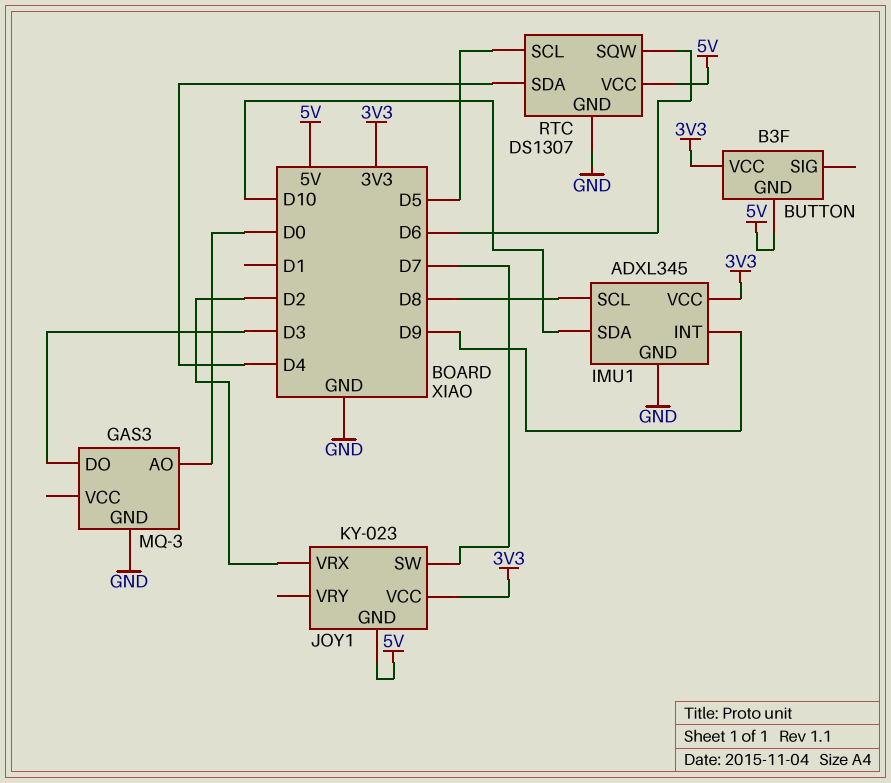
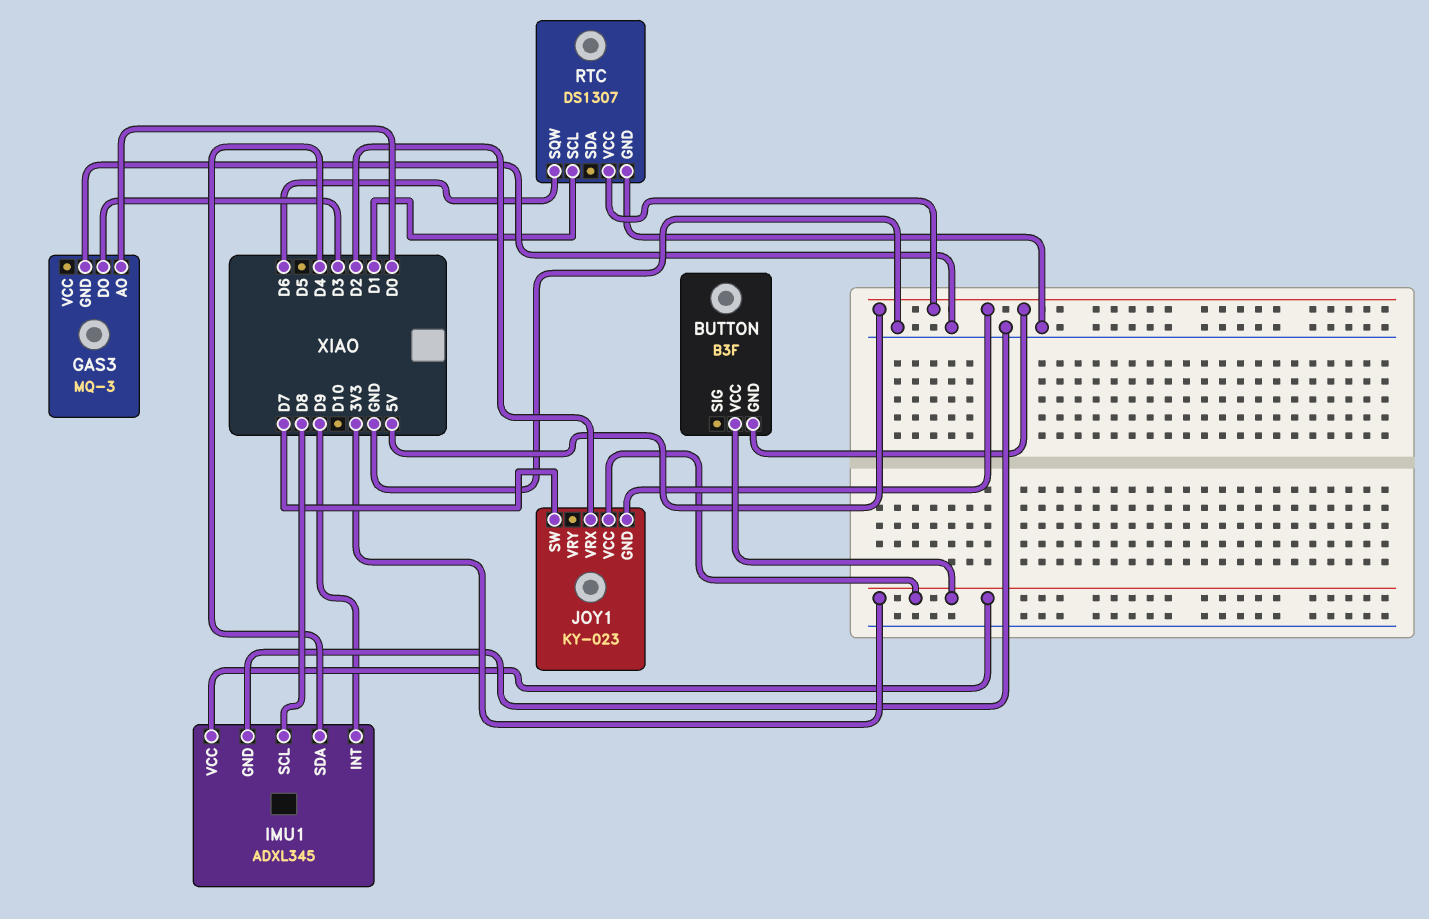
IMU1 pin SDA: D10 -> D4
RTC pin SCL: D5 -> D1
RTC pin SDA: D4 -> none

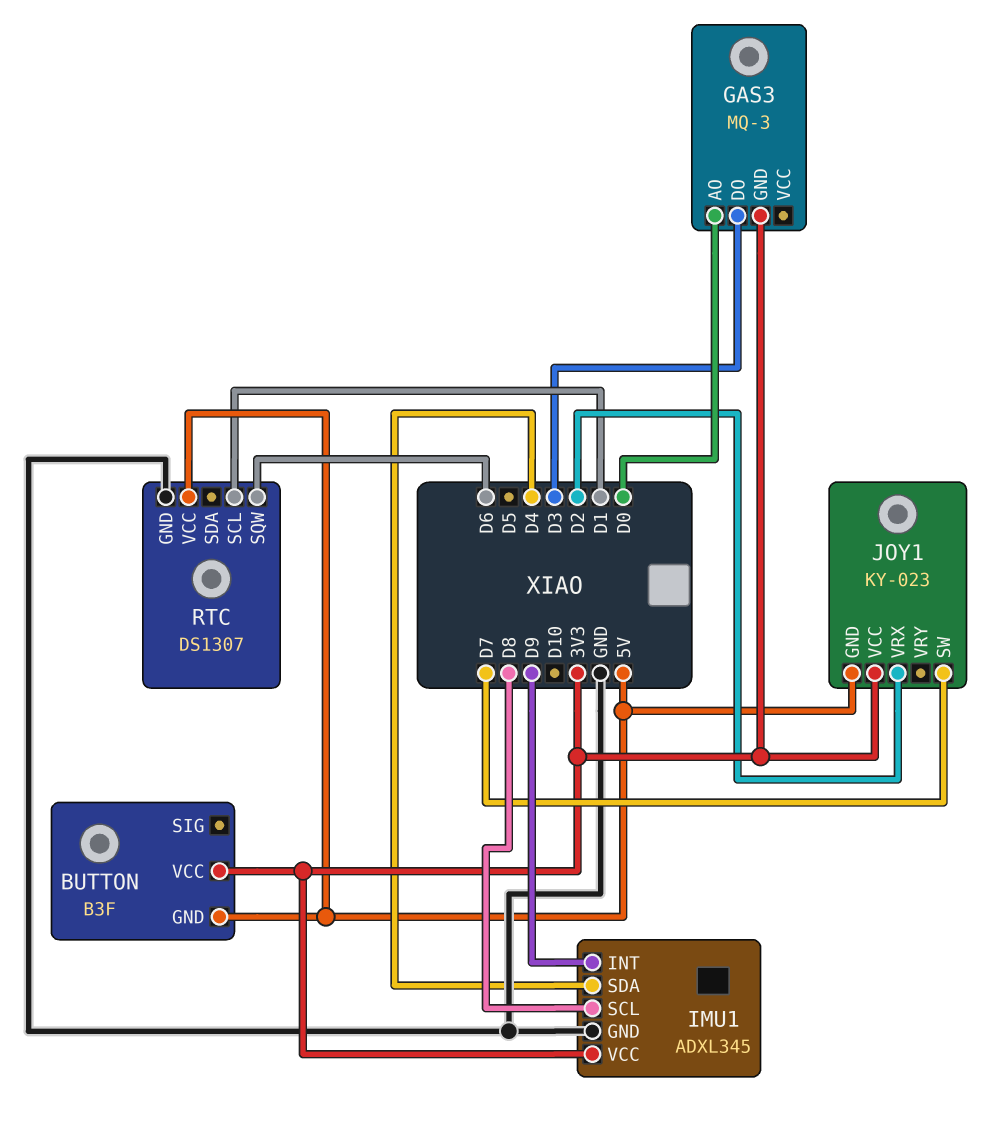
GAS3 pin GND: GND -> 3V3

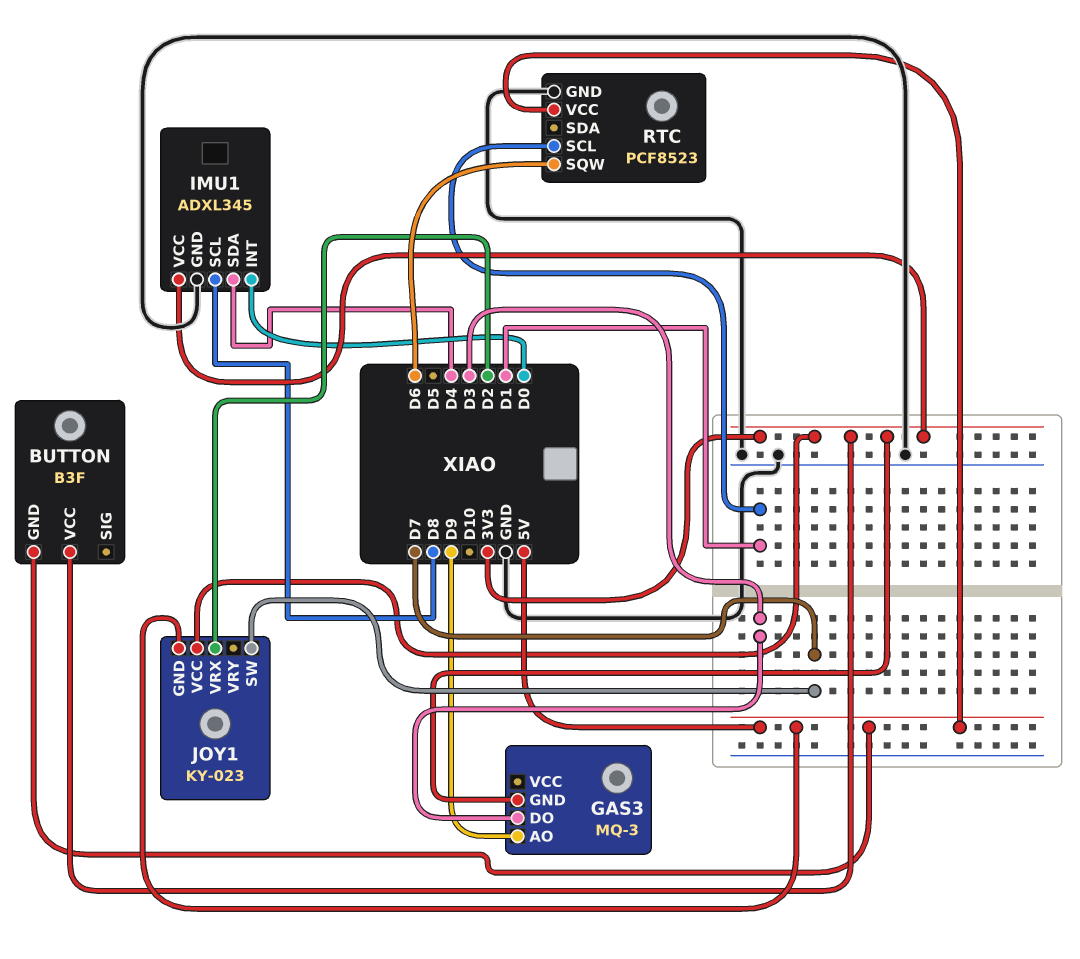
GAS3 pin AO: D0 -> D9
IMU1 pin INT: D9 -> D0
RTC: DS1307 -> PCF8523

